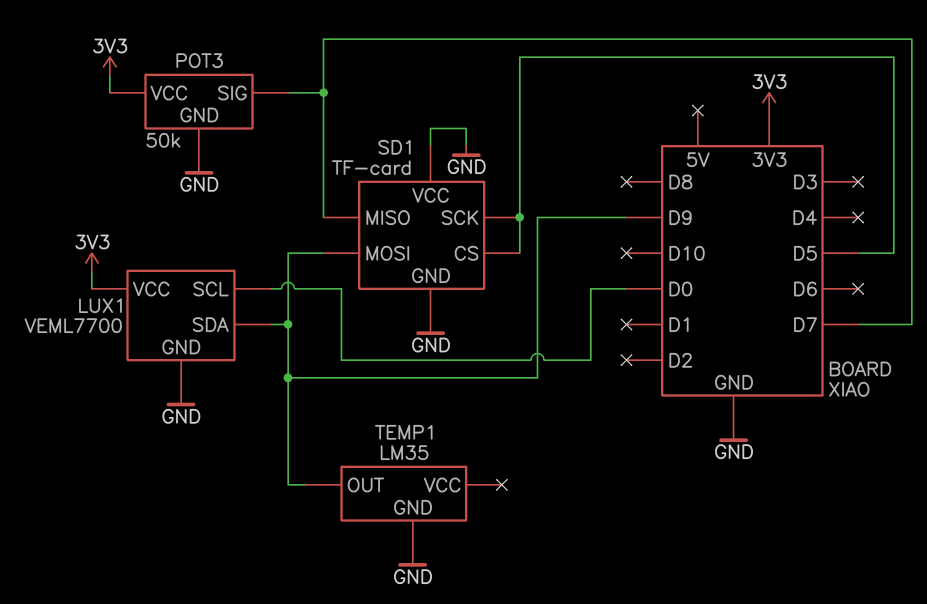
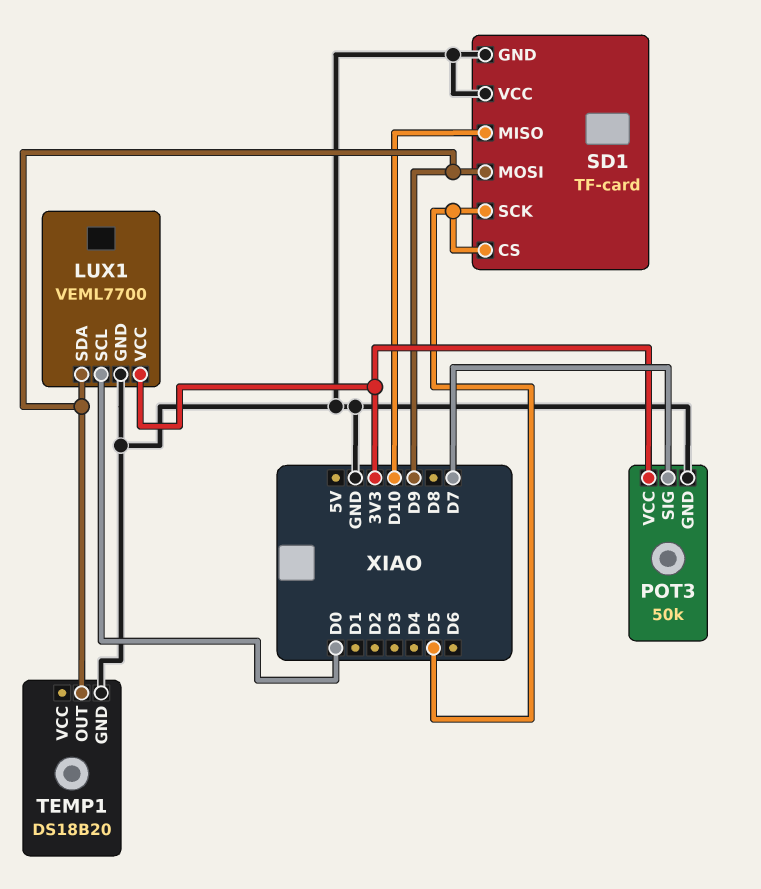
SD1 pin MISO: D7 -> D10
TEMP1: LM35 -> DS18B20

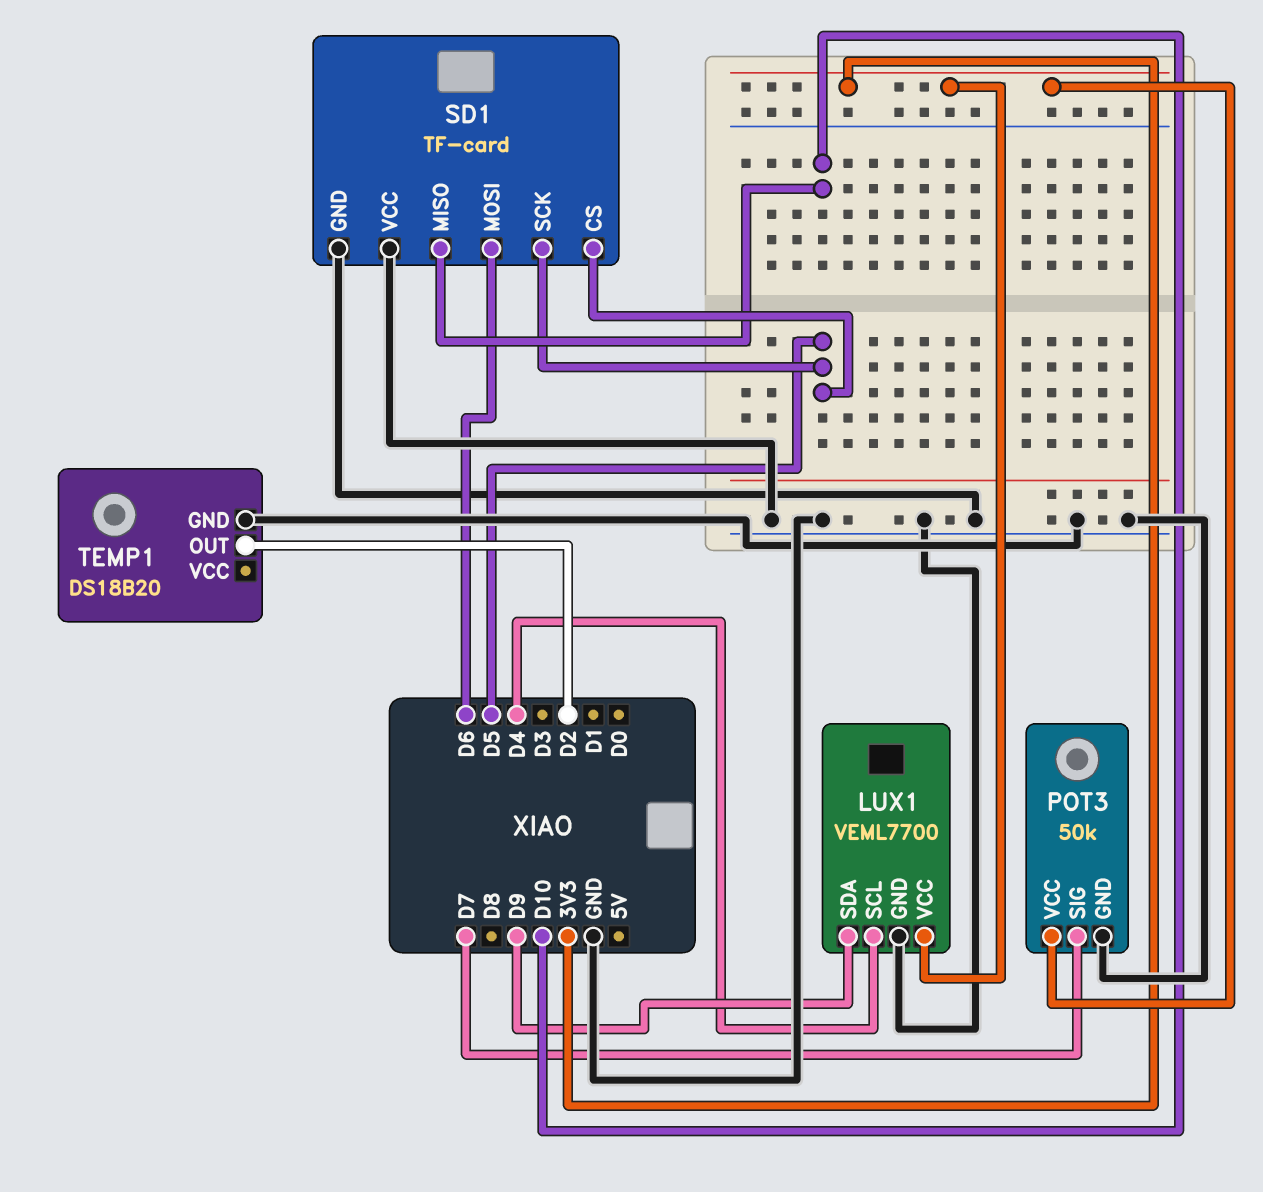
LUX1 pin SCL: D0 -> D4
SD1 pin MOSI: D9 -> D6
TEMP1 pin OUT: D9 -> D2

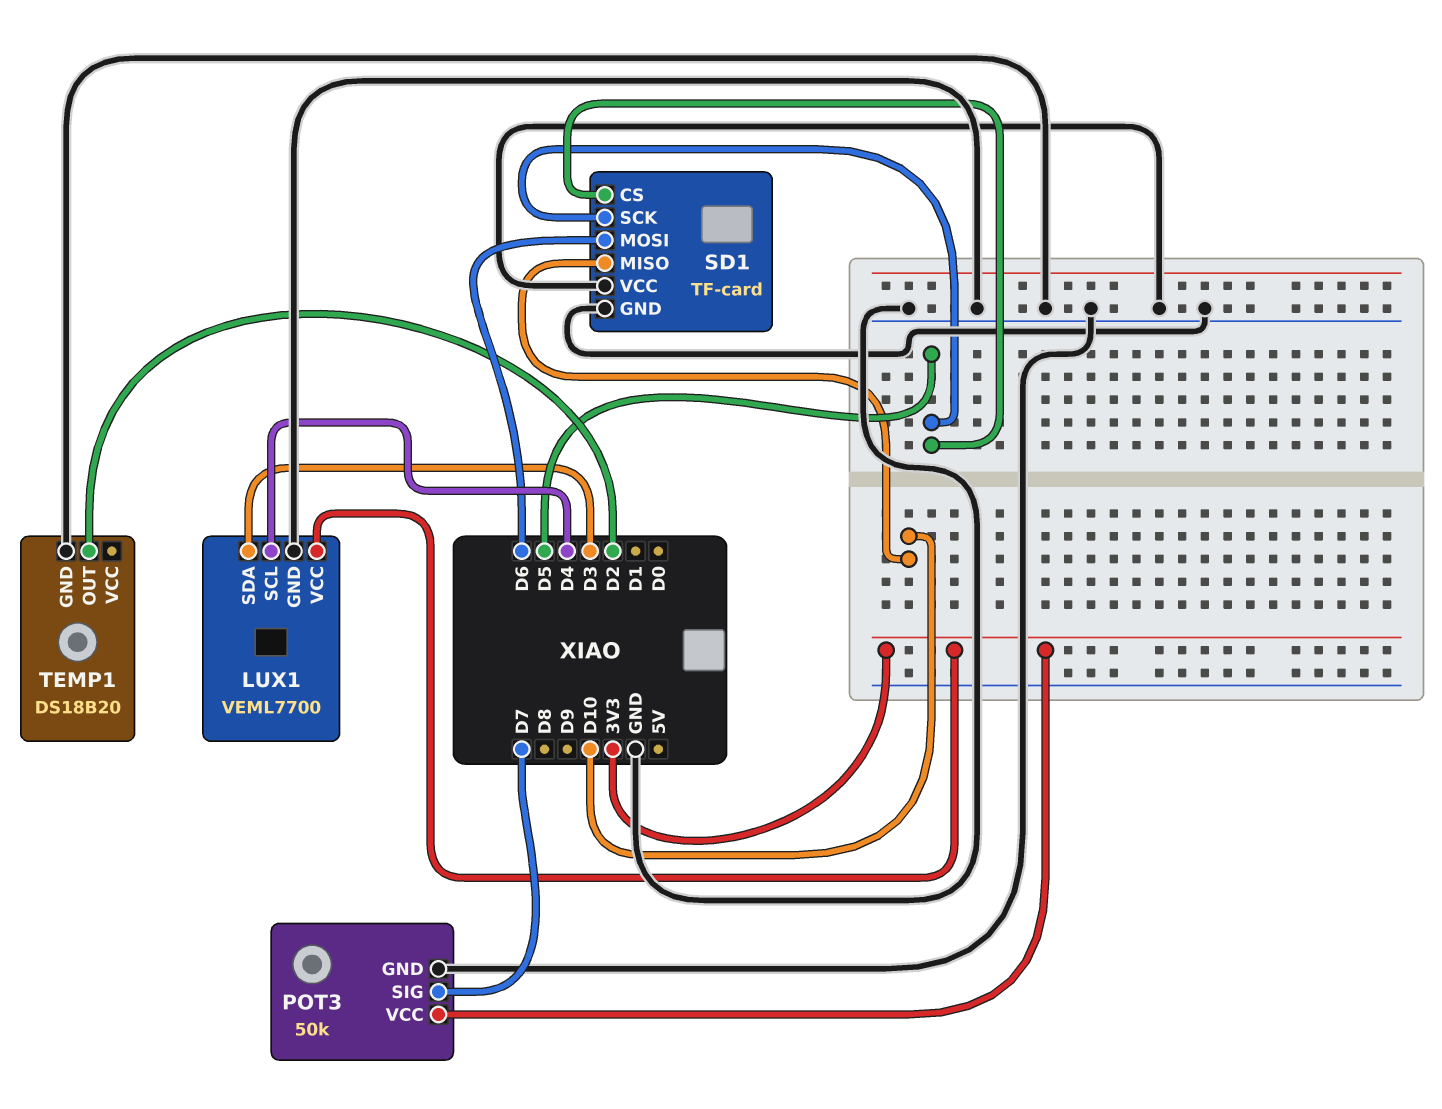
LUX1 pin SDA: D9 -> D3

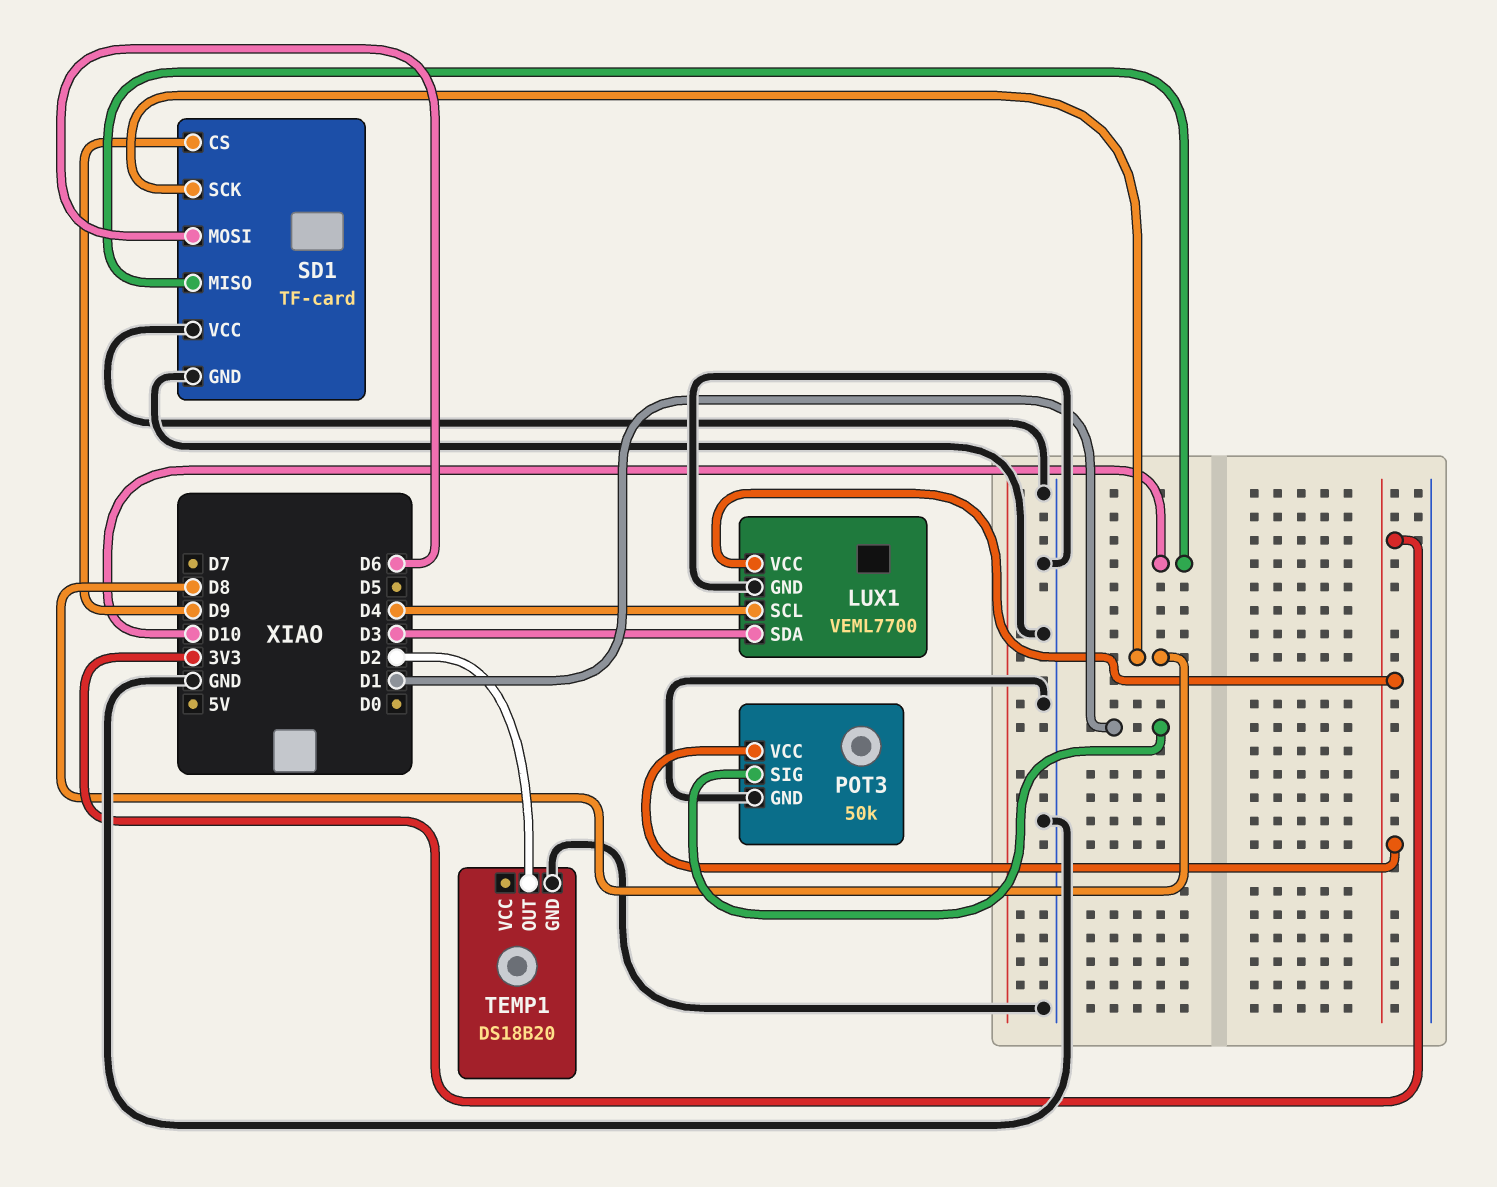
POT3 pin SIG: D7 -> D1
SD1 pin CS: D5 -> D9
SD1 pin SCK: D5 -> D8

